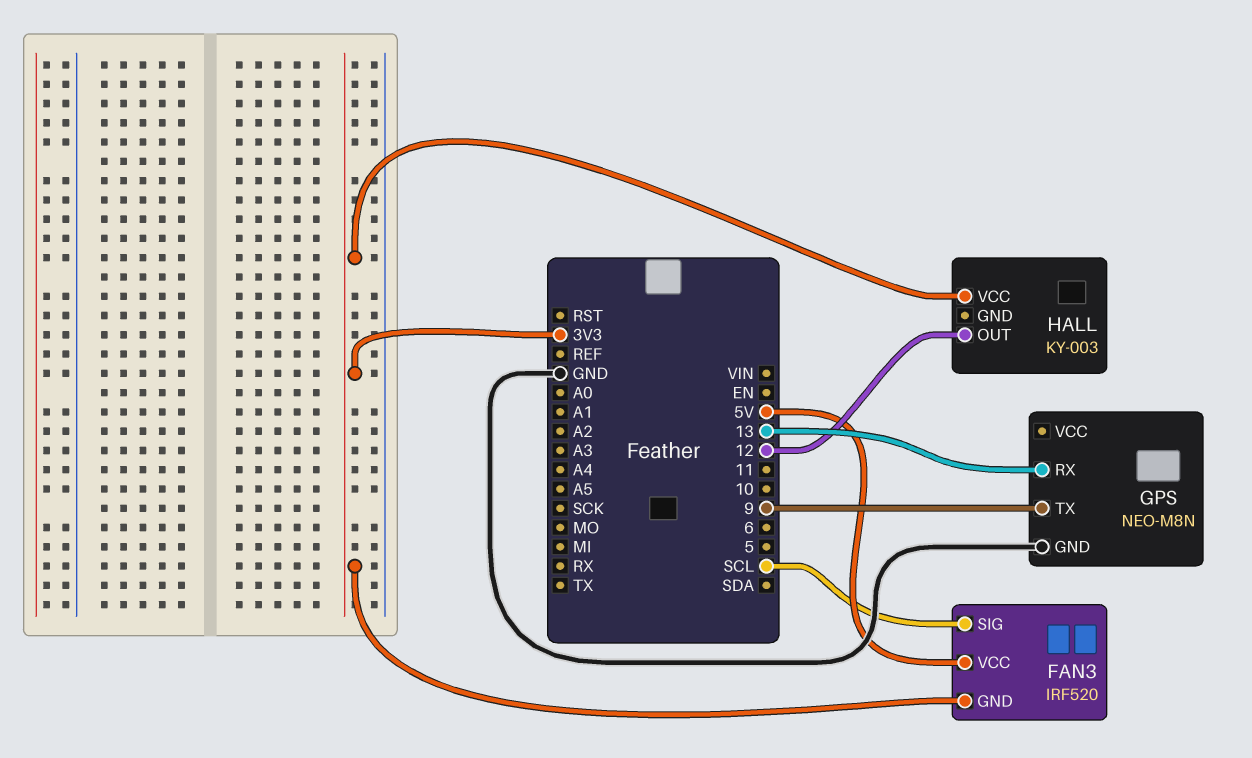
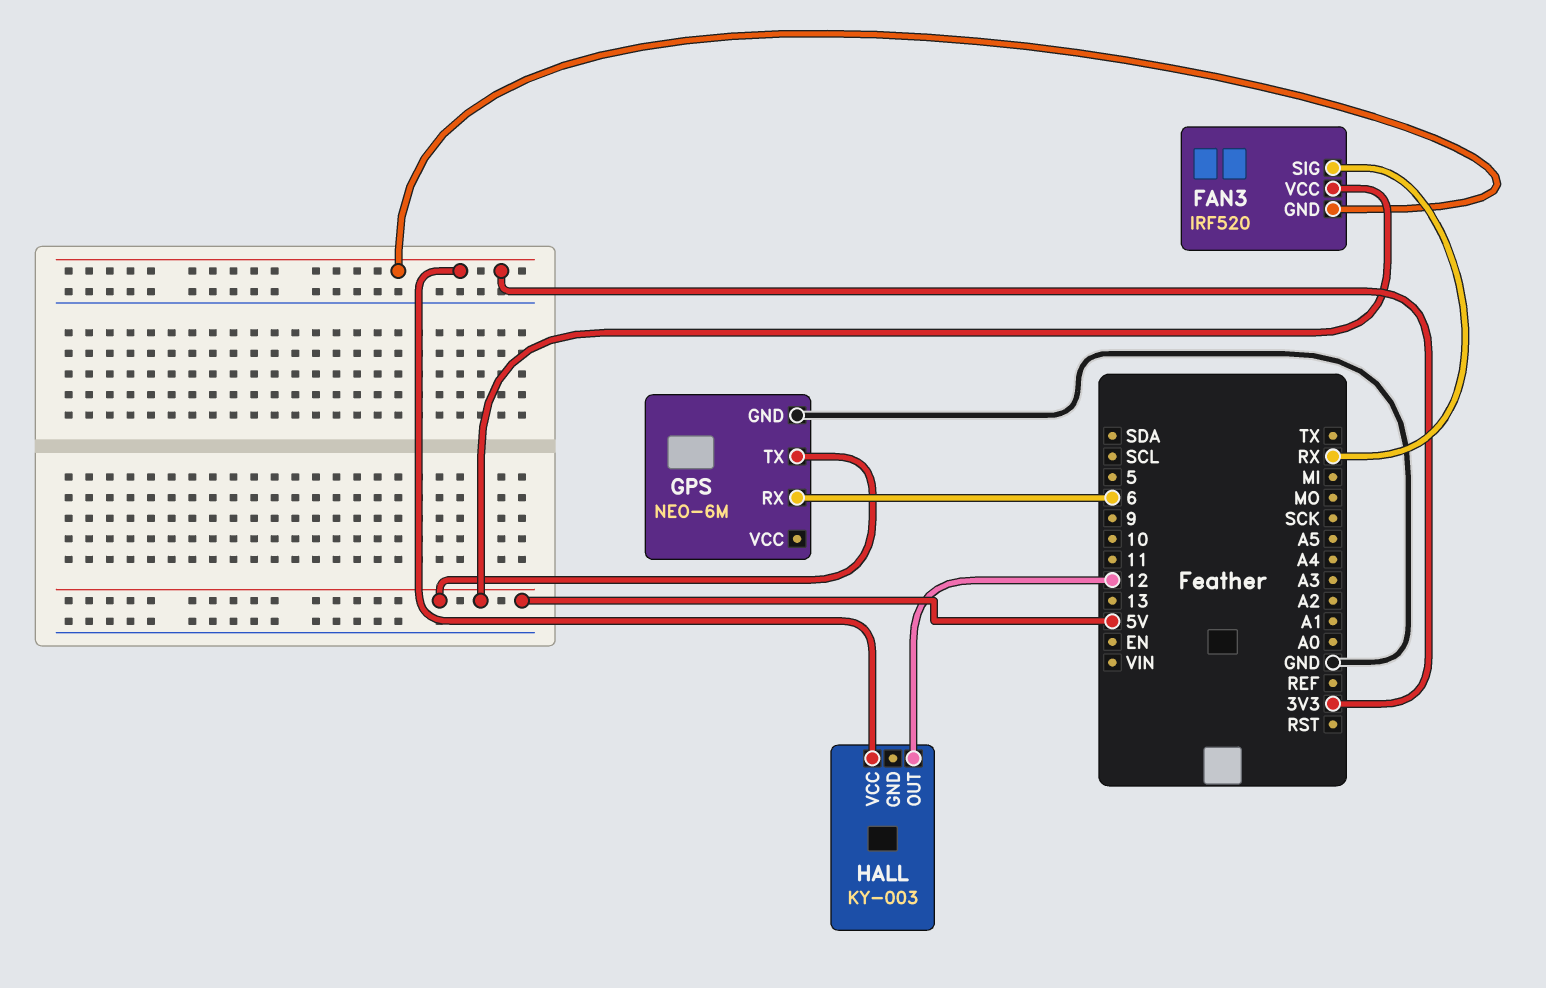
FAN3 pin SIG: SCL -> RX
GPS: NEO-M8N -> NEO-6M
GPS pin RX: 13 -> 6
GPS pin TX: 9 -> 5V

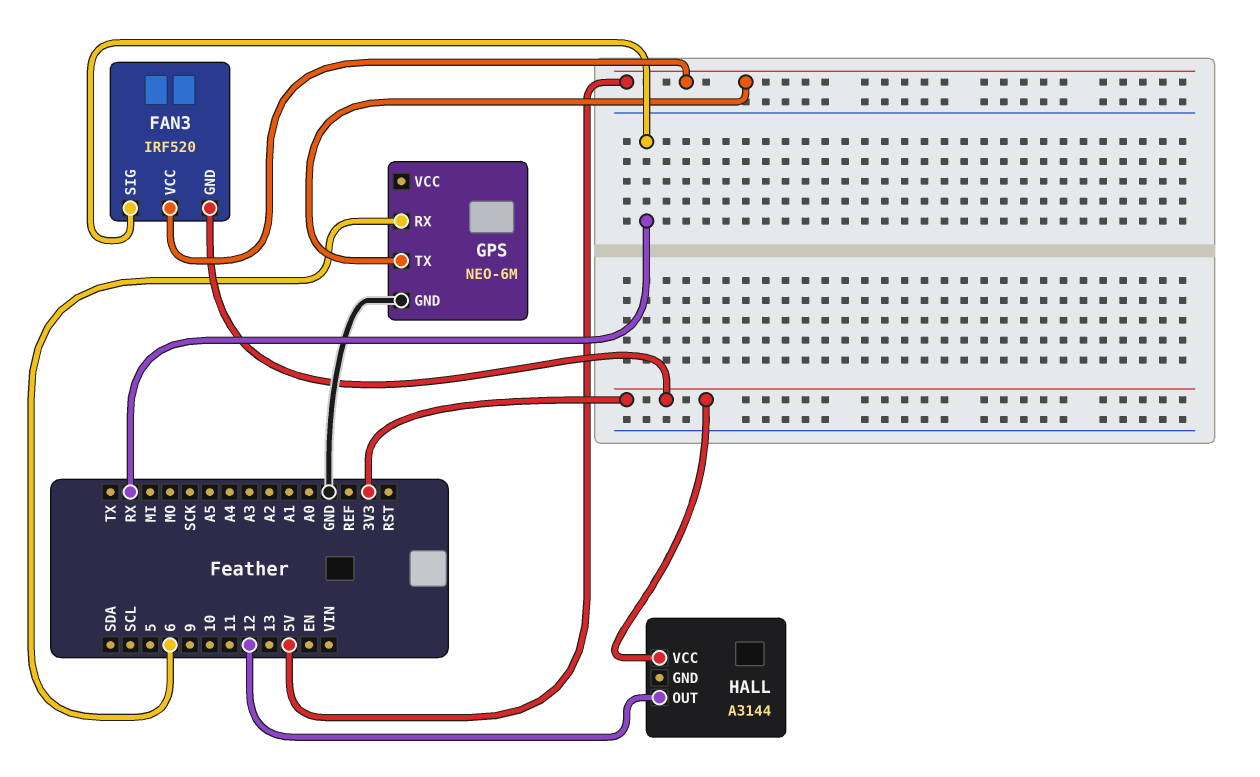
HALL: KY-003 -> A3144

